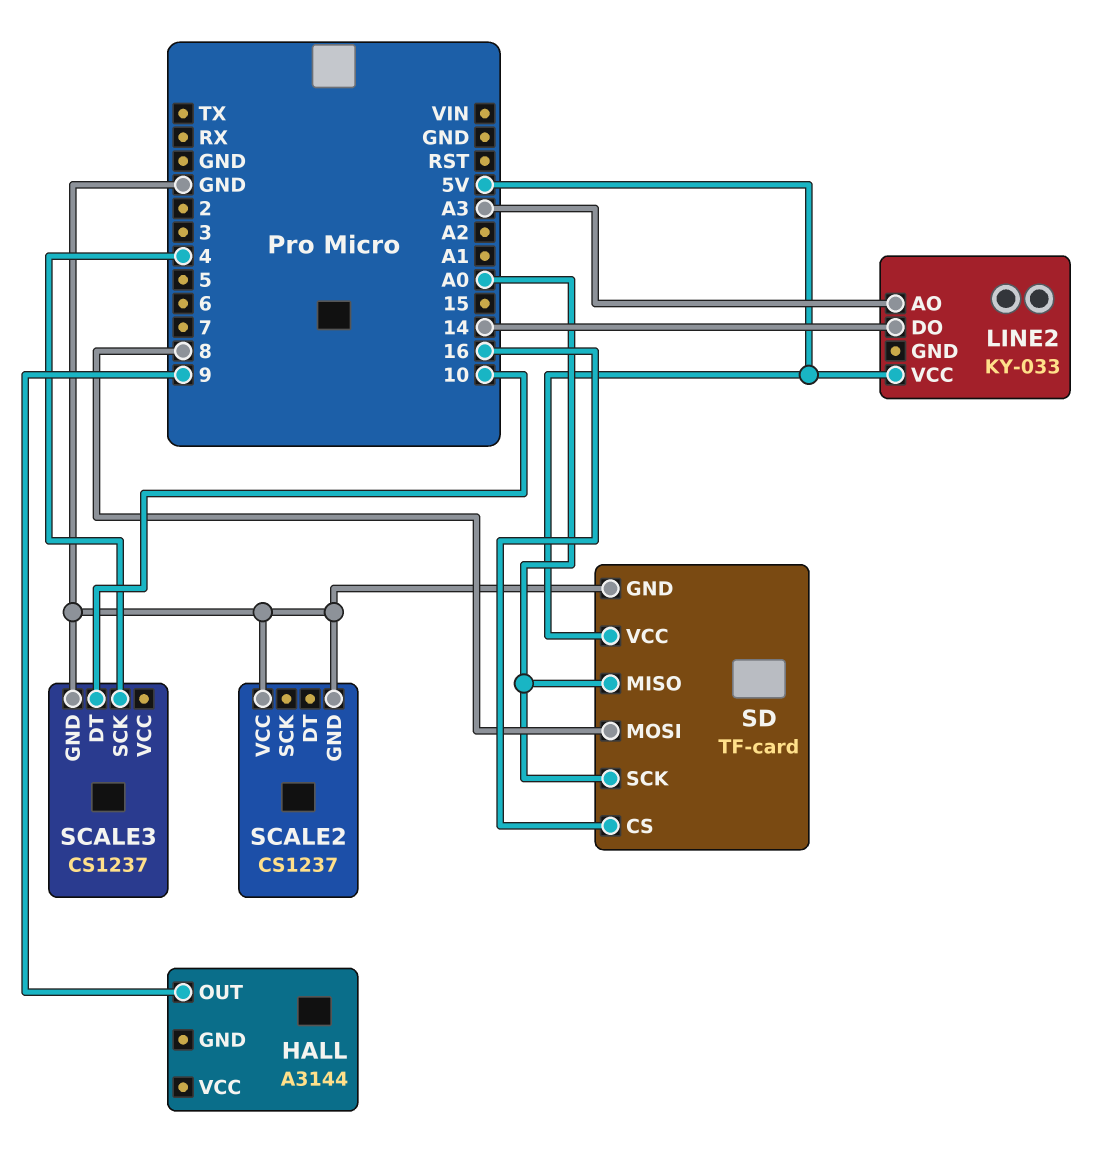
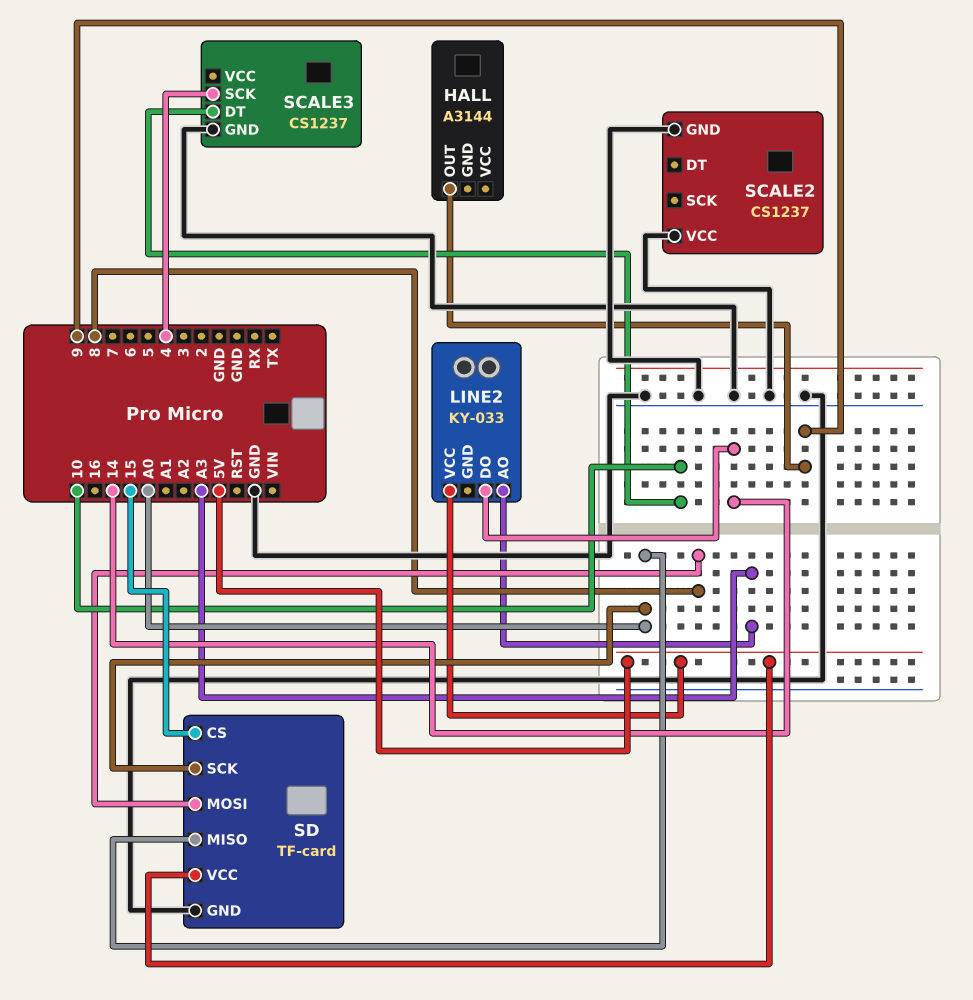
SD pin CS: 16 -> 15

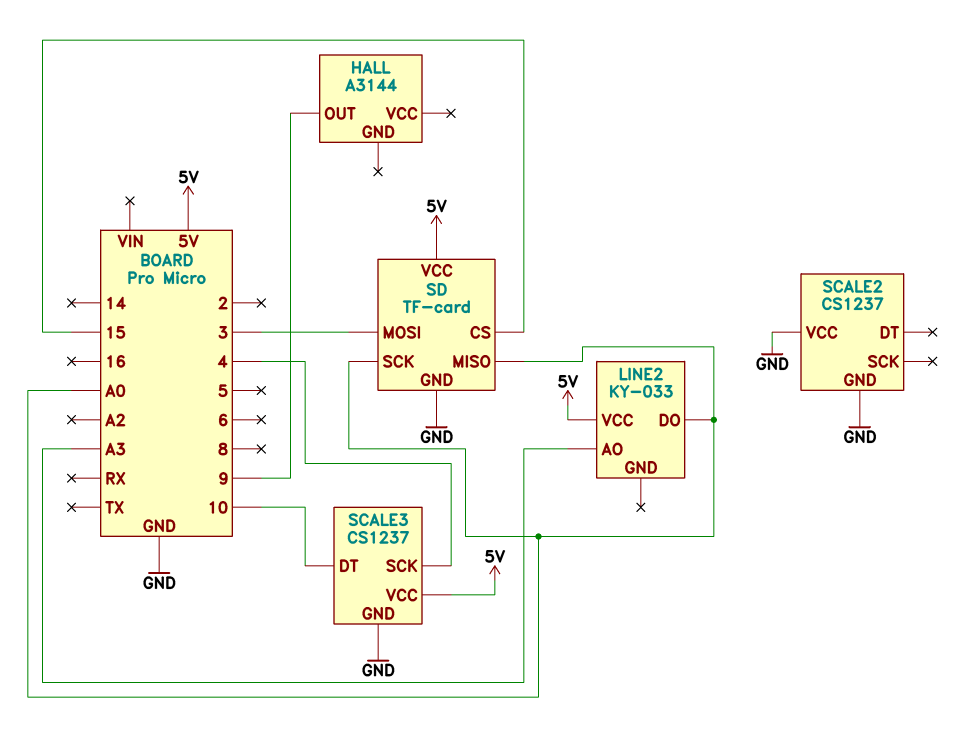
LINE2 pin DO: 14 -> A0
SCALE3 pin VCC: none -> 5V
SD pin MOSI: 8 -> 3

